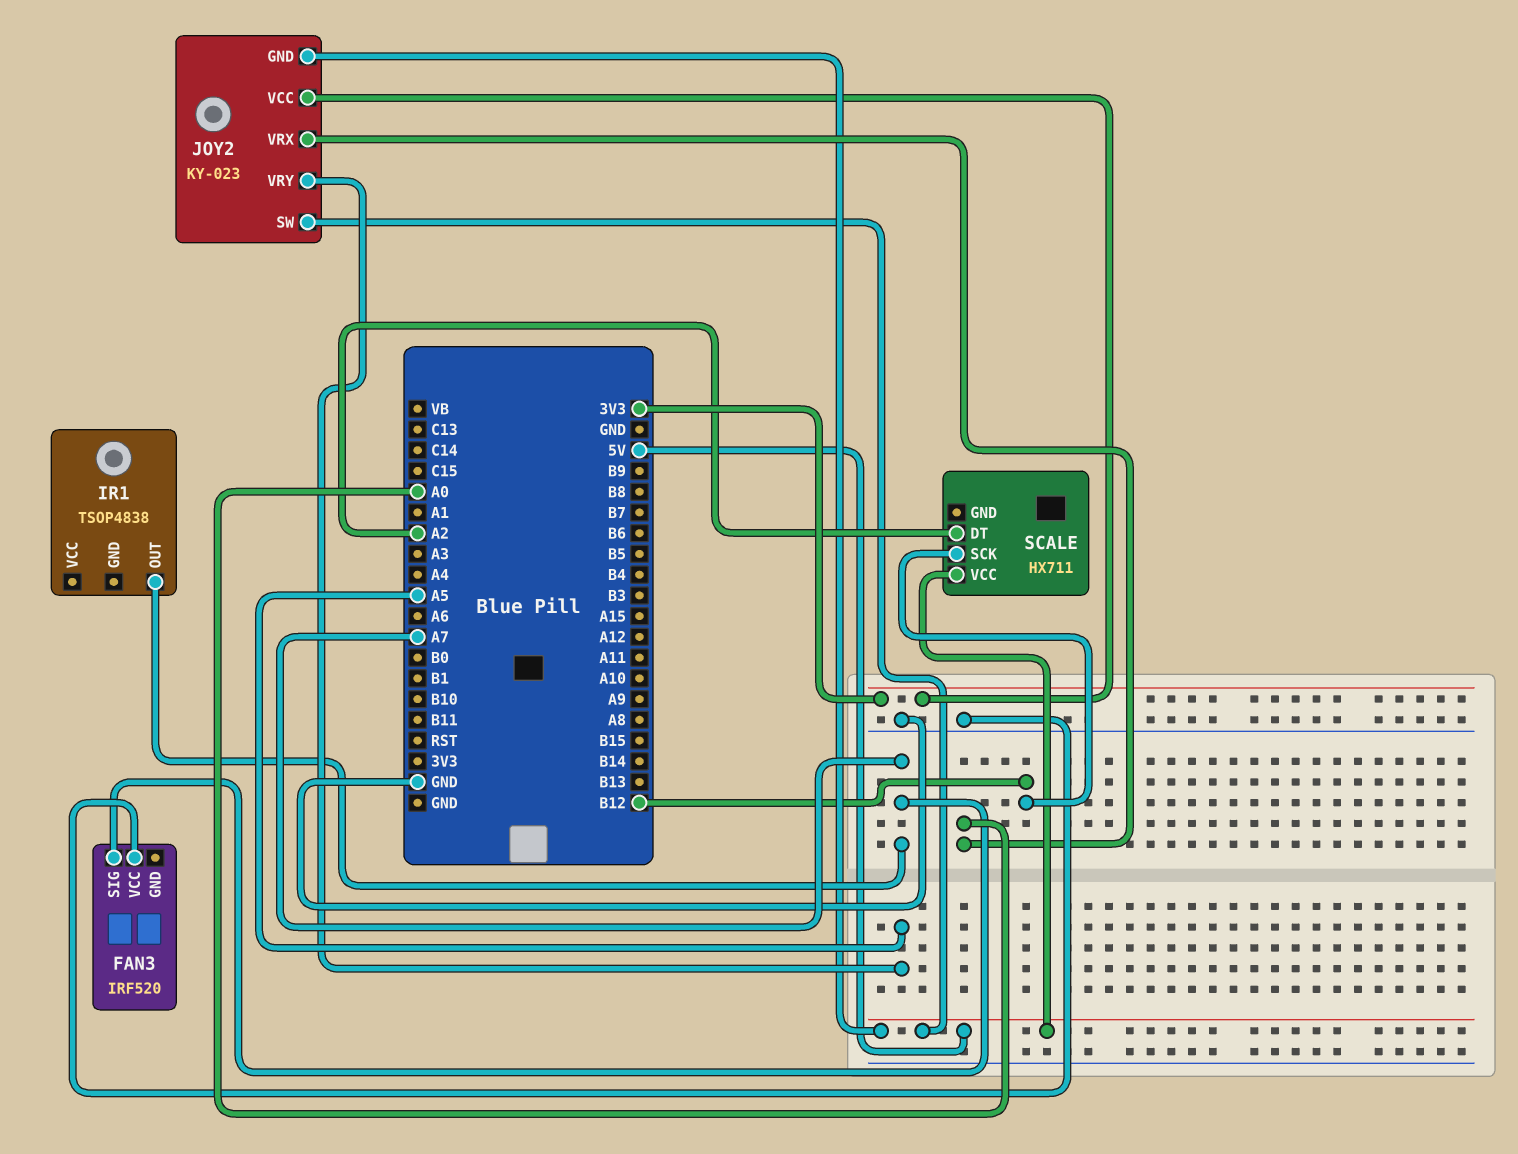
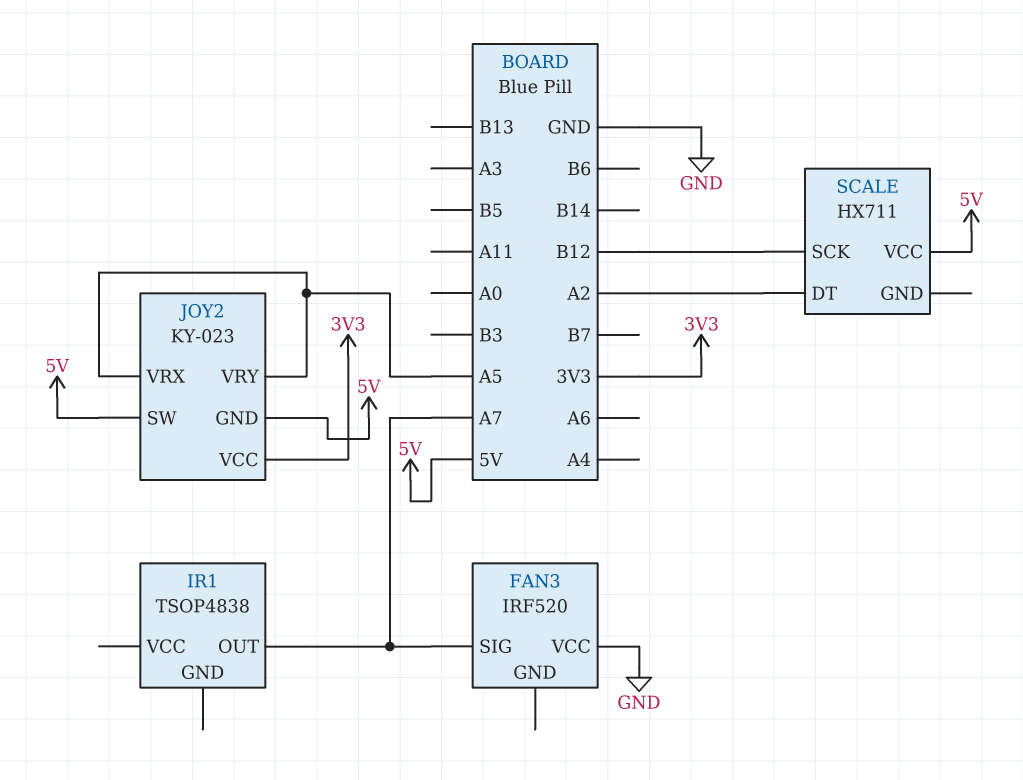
JOY2 pin VRX: A0 -> A5

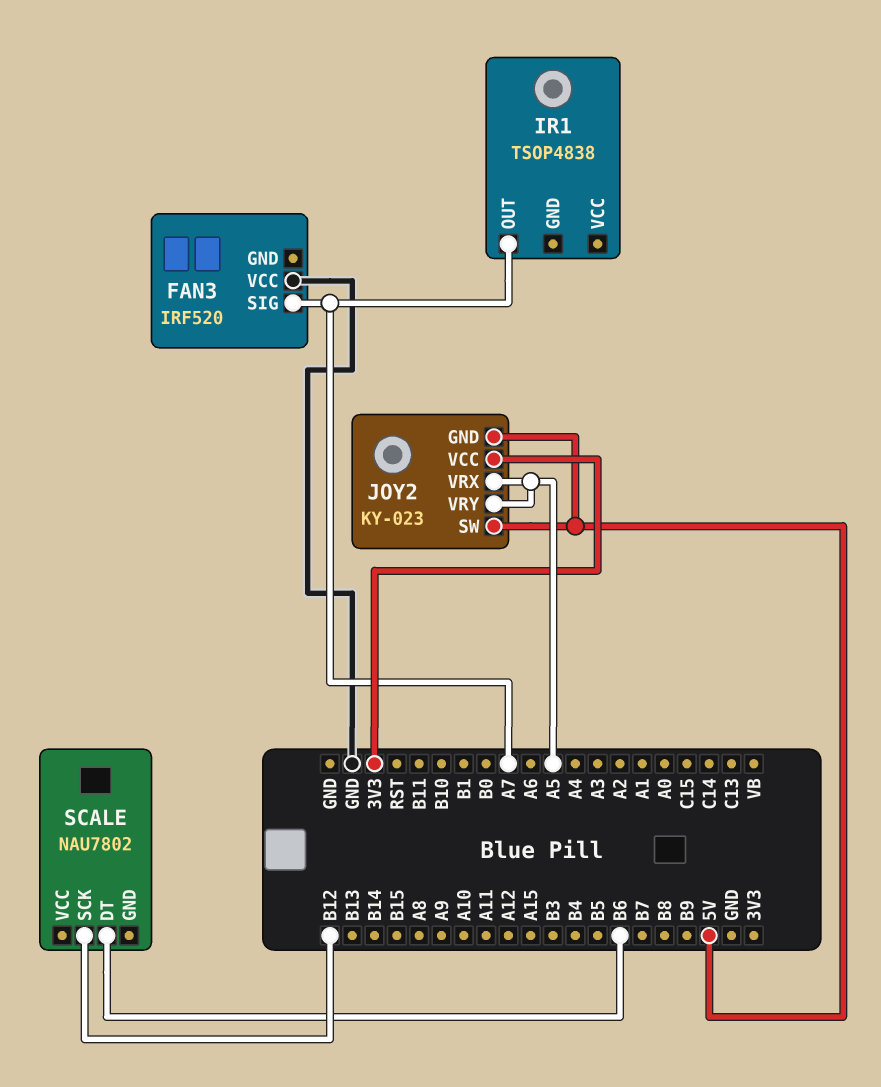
SCALE: HX711 -> NAU7802
SCALE pin DT: A2 -> B6
SCALE pin VCC: 5V -> none

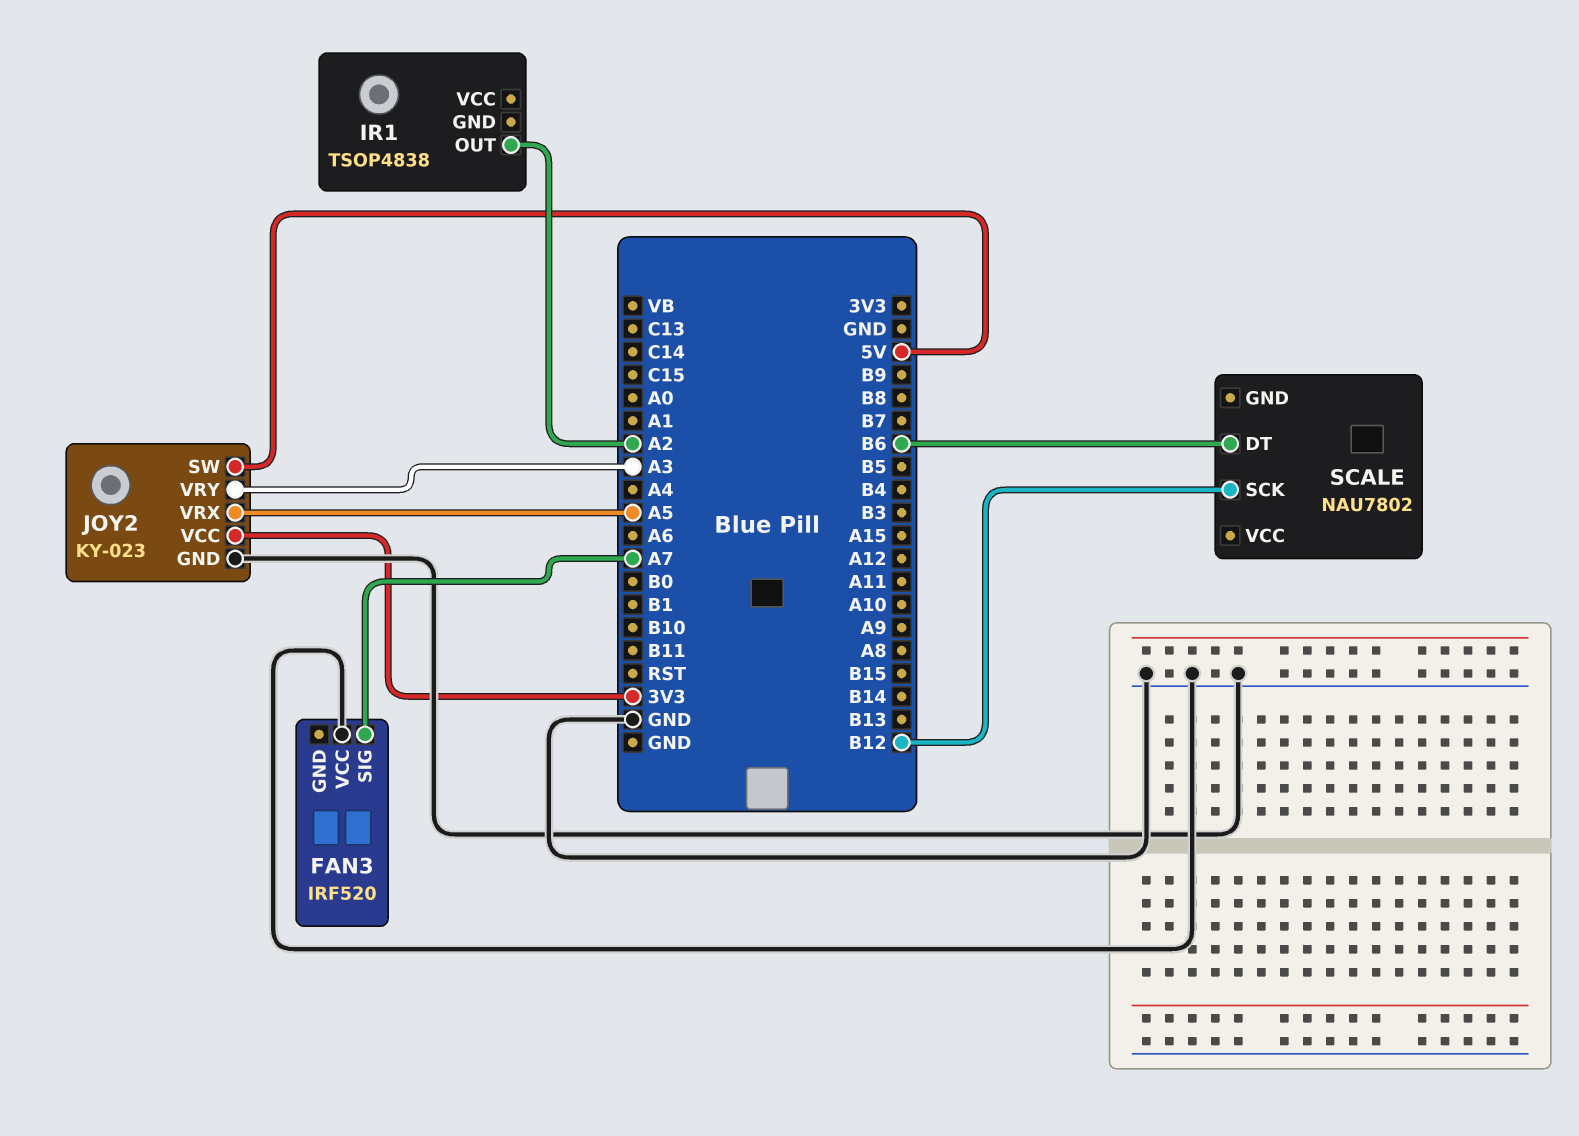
IR1 pin OUT: A7 -> A2
JOY2 pin GND: 5V -> GND
JOY2 pin VRY: A5 -> A3

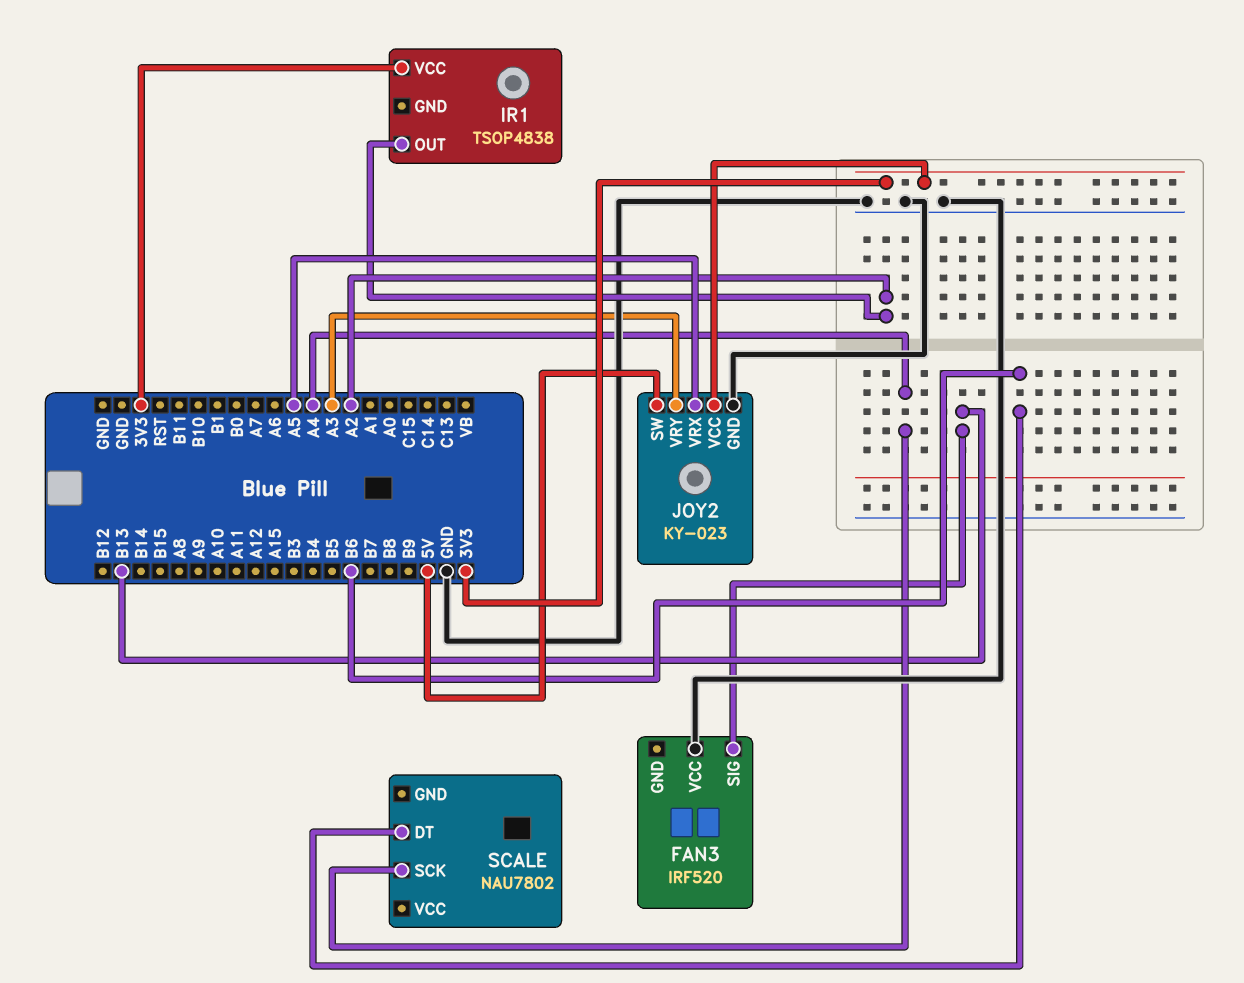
FAN3 pin SIG: A7 -> B13
IR1 pin VCC: none -> 3V3
SCALE pin SCK: B12 -> A4

